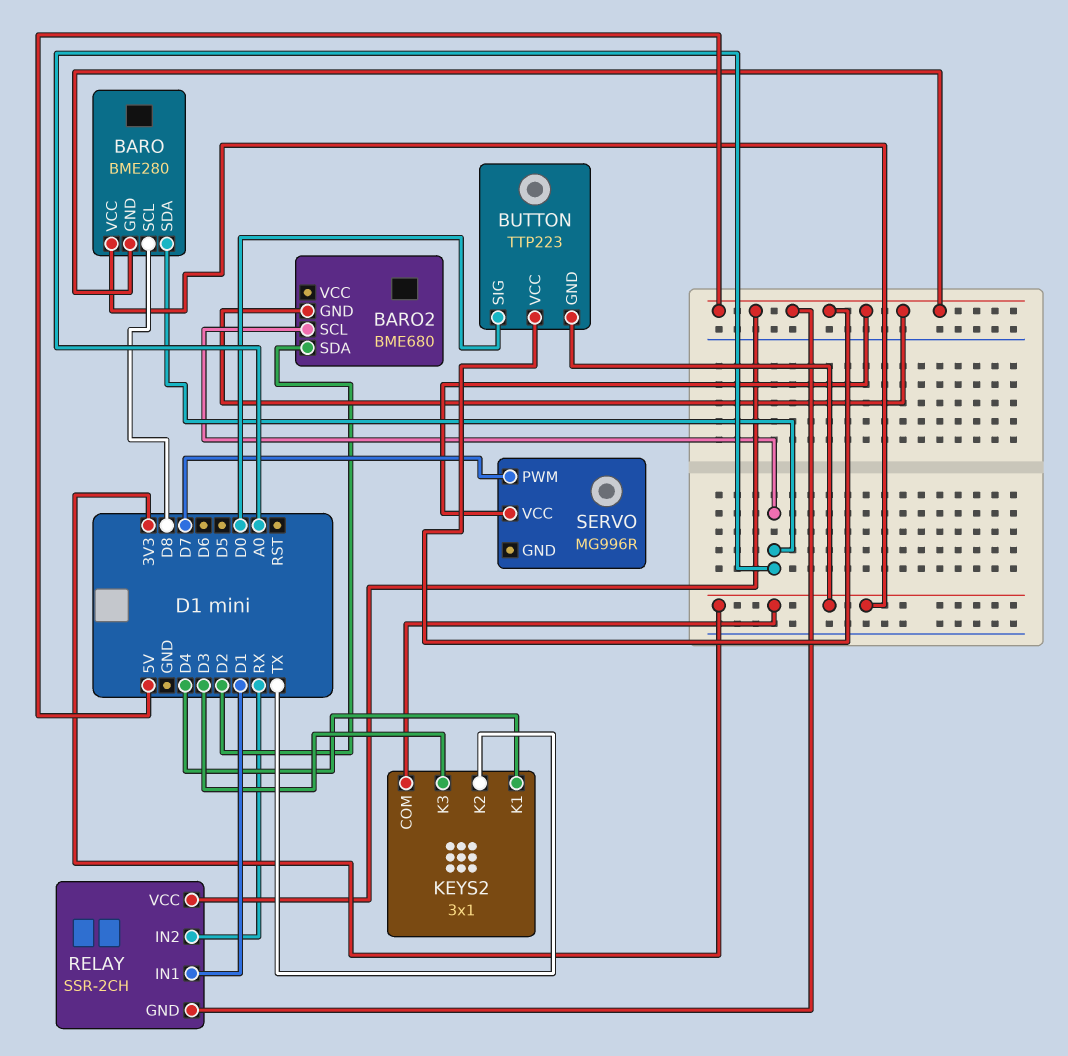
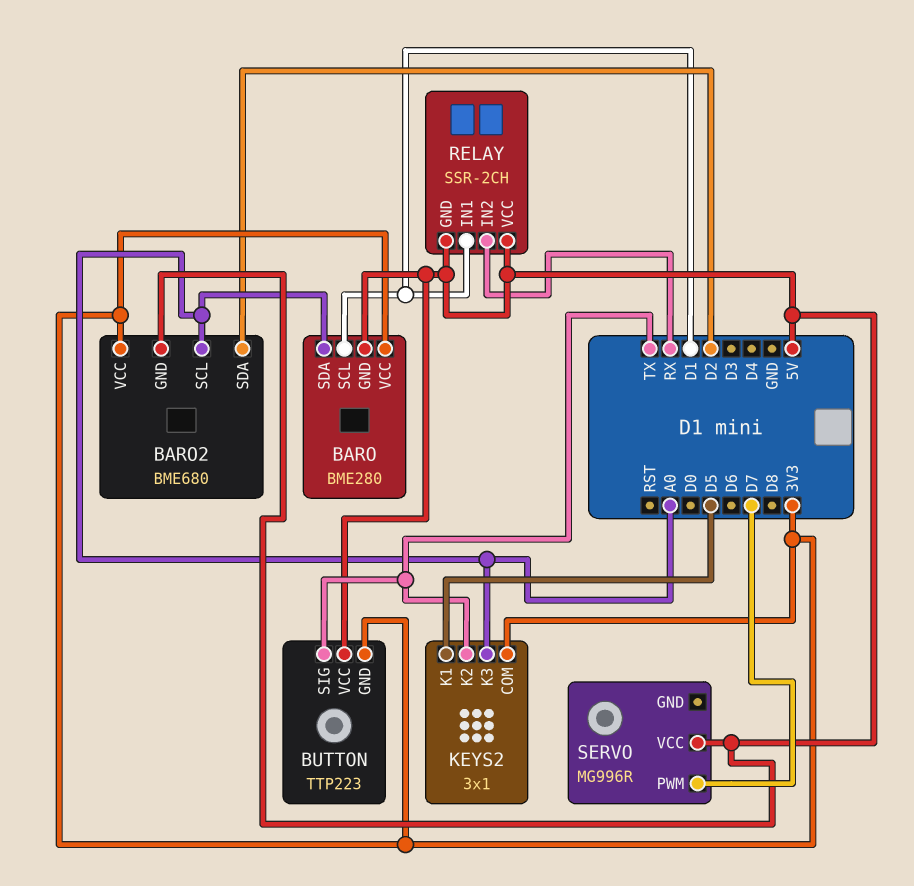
BARO pin SCL: D8 -> D1
BARO2 pin VCC: none -> 3V3
BUTTON pin SIG: D0 -> TX
KEYS2 pin K1: D4 -> D5
KEYS2 pin K3: D3 -> A0

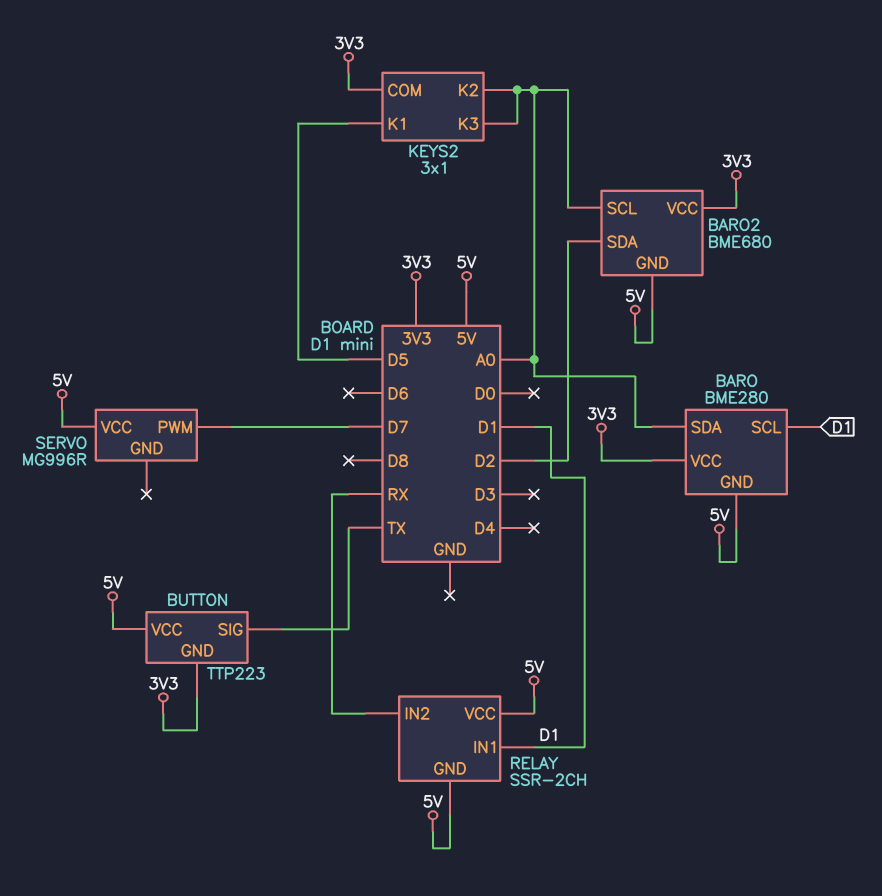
KEYS2 pin K2: TX -> A0

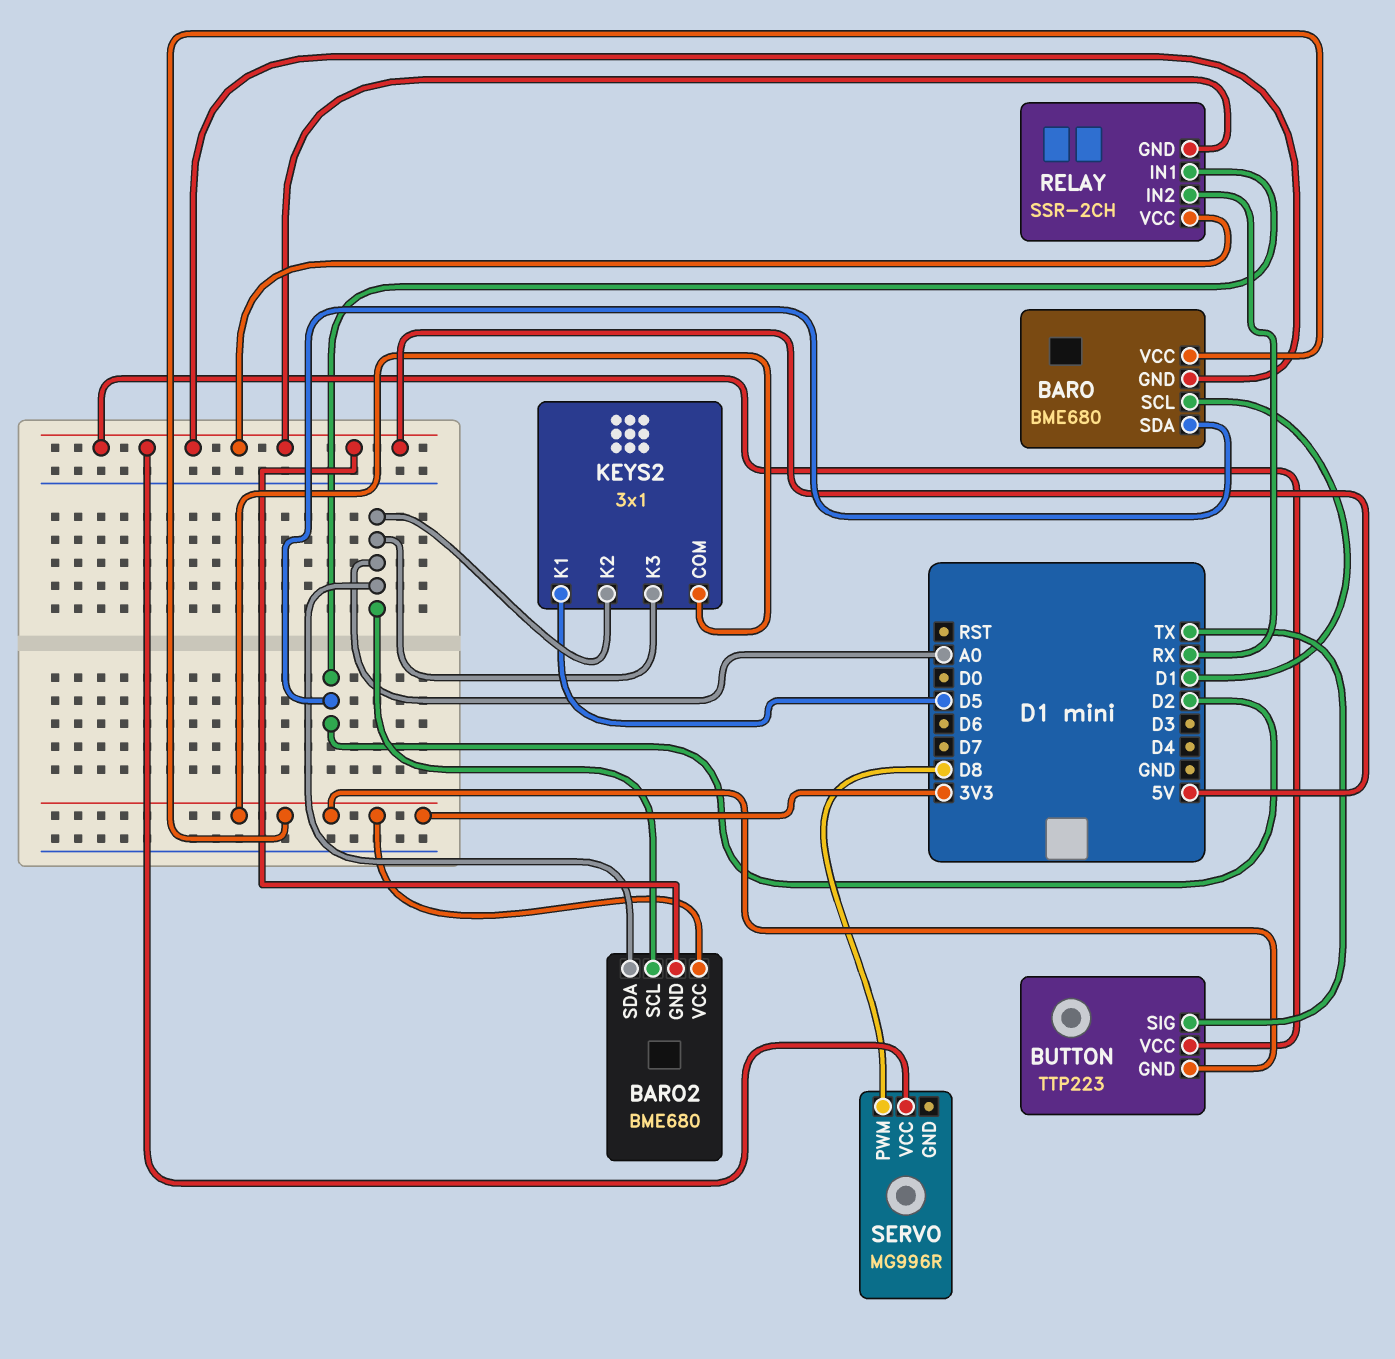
BARO: BME280 -> BME680
BARO pin SDA: A0 -> D2
BARO2 pin SDA: D2 -> A0
RELAY pin IN1: D1 -> D2
SERVO pin PWM: D7 -> D8

